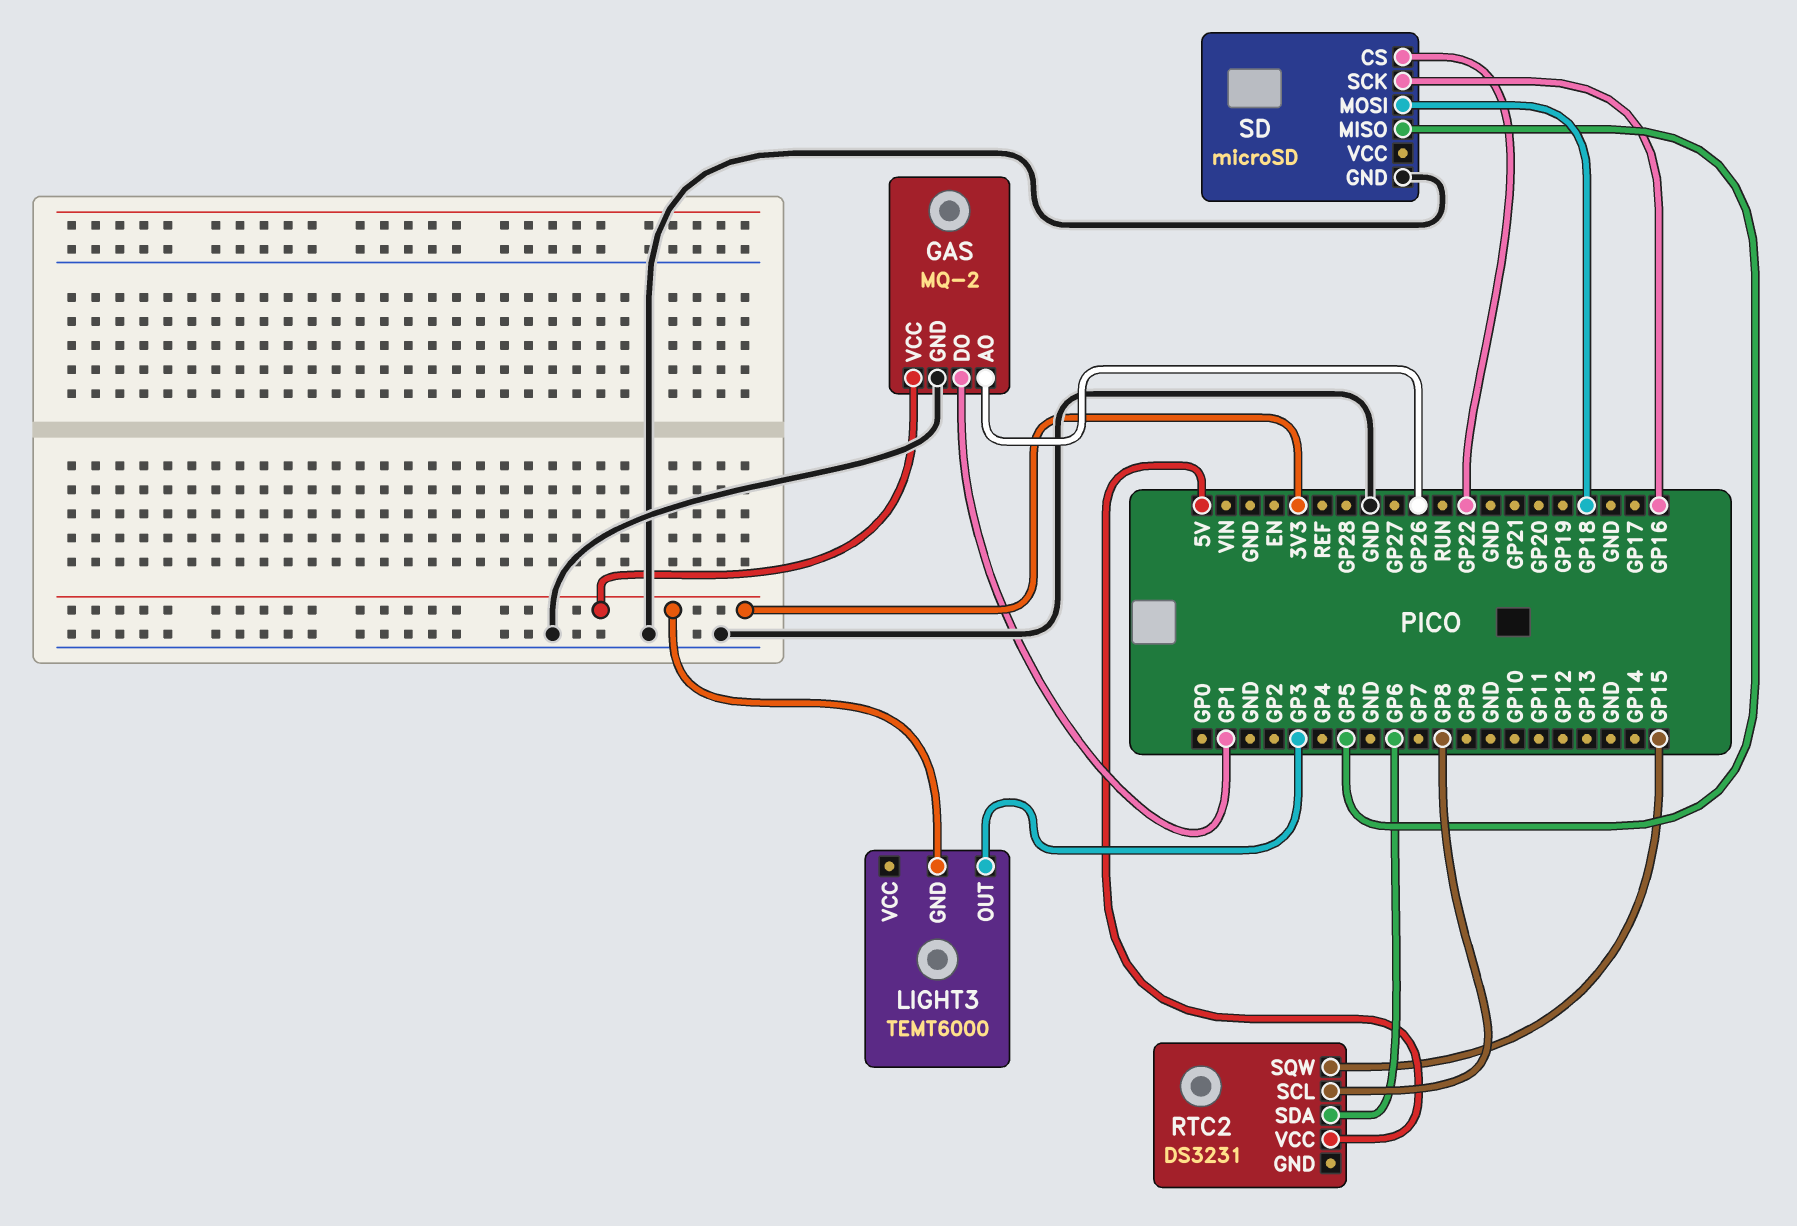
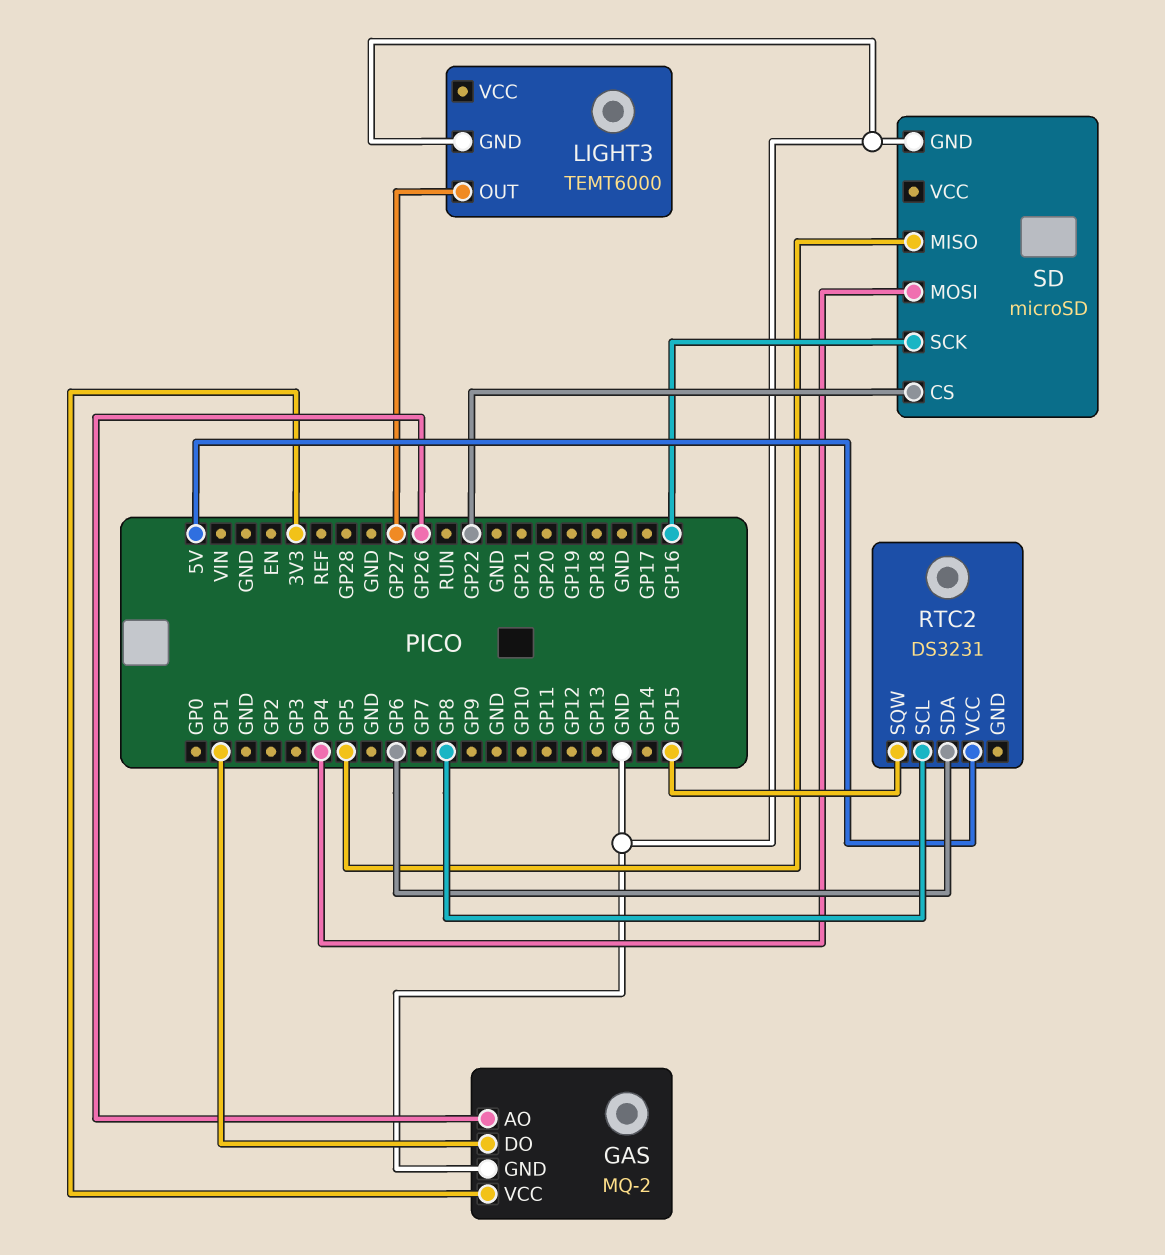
LIGHT3 pin GND: 3V3 -> GND
LIGHT3 pin OUT: GP3 -> GP27
SD pin MOSI: GP18 -> GP4

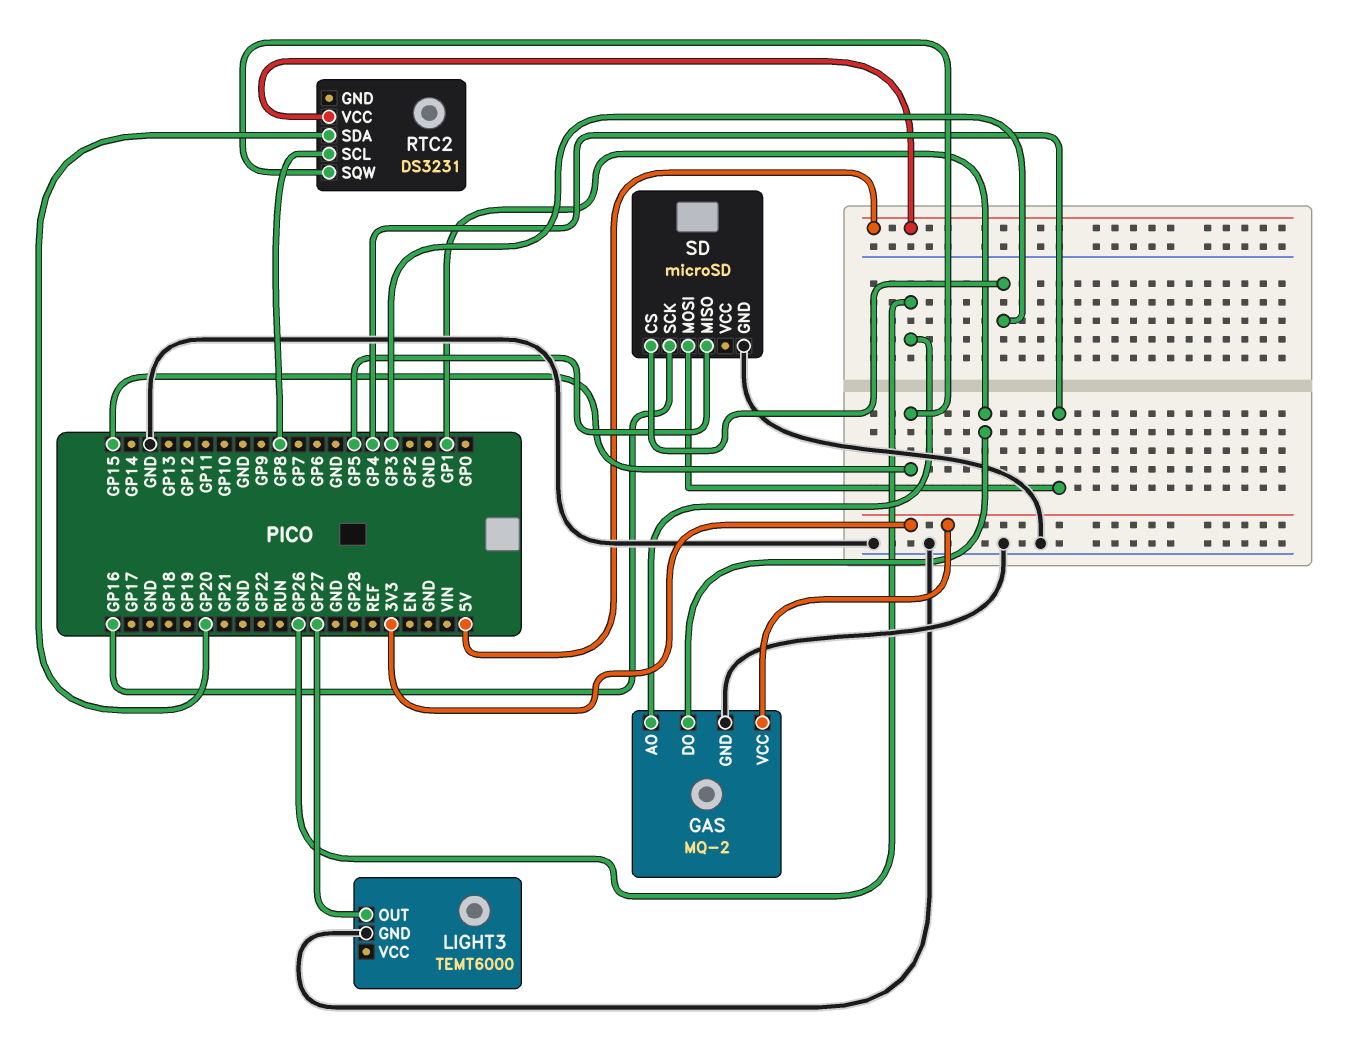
RTC2 pin SDA: GP6 -> GP20
SD pin CS: GP22 -> GP3

